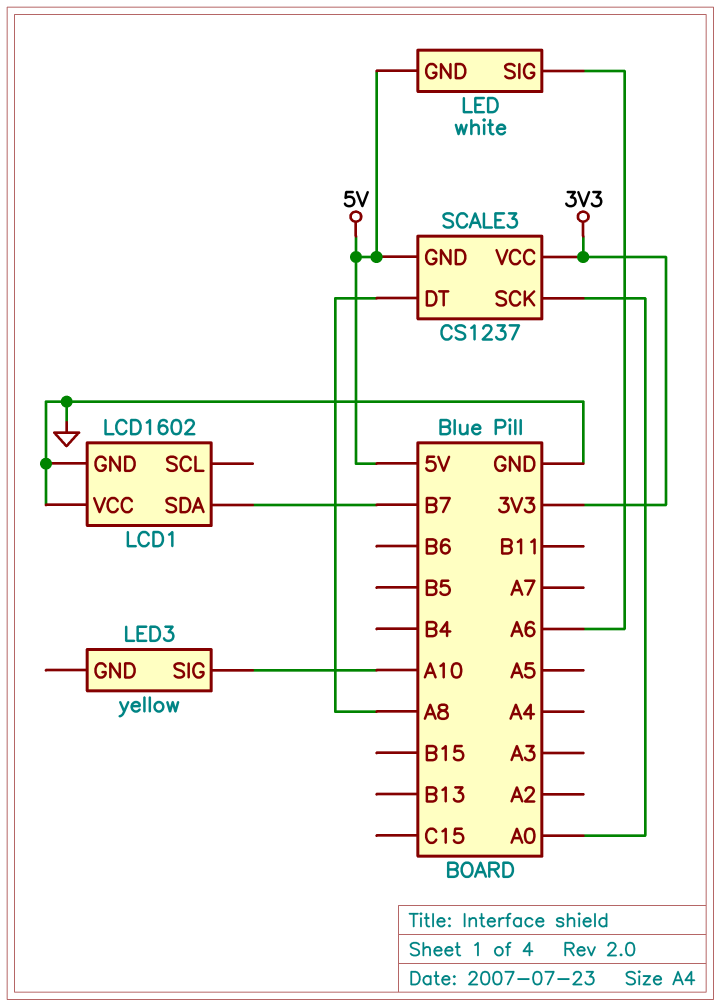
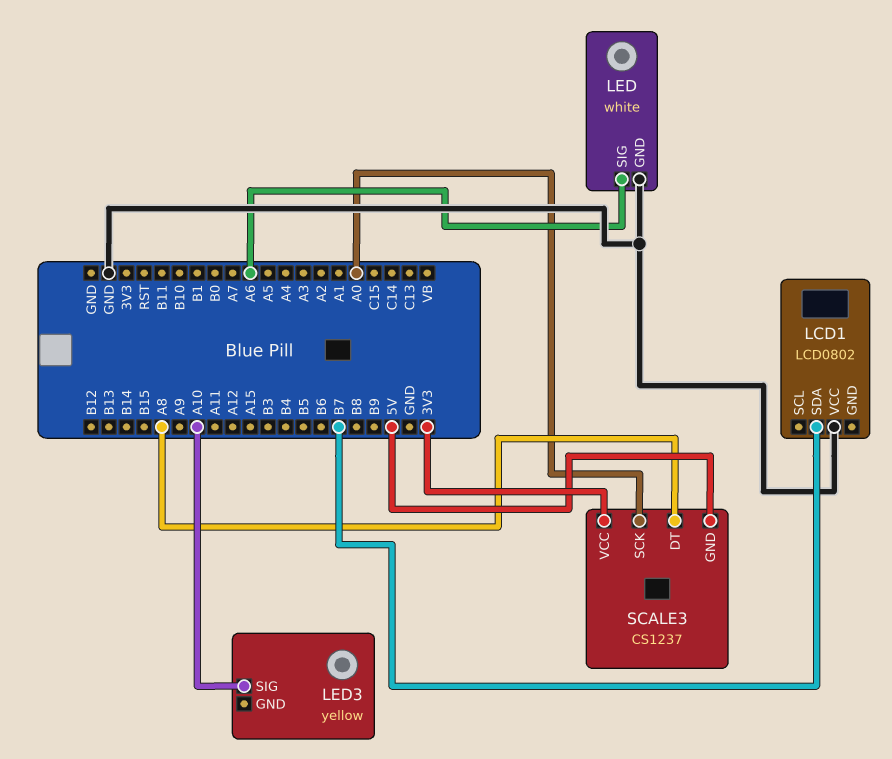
LCD1: LCD1602 -> LCD0802
LCD1 pin GND: GND -> none
LED pin GND: 5V -> GND

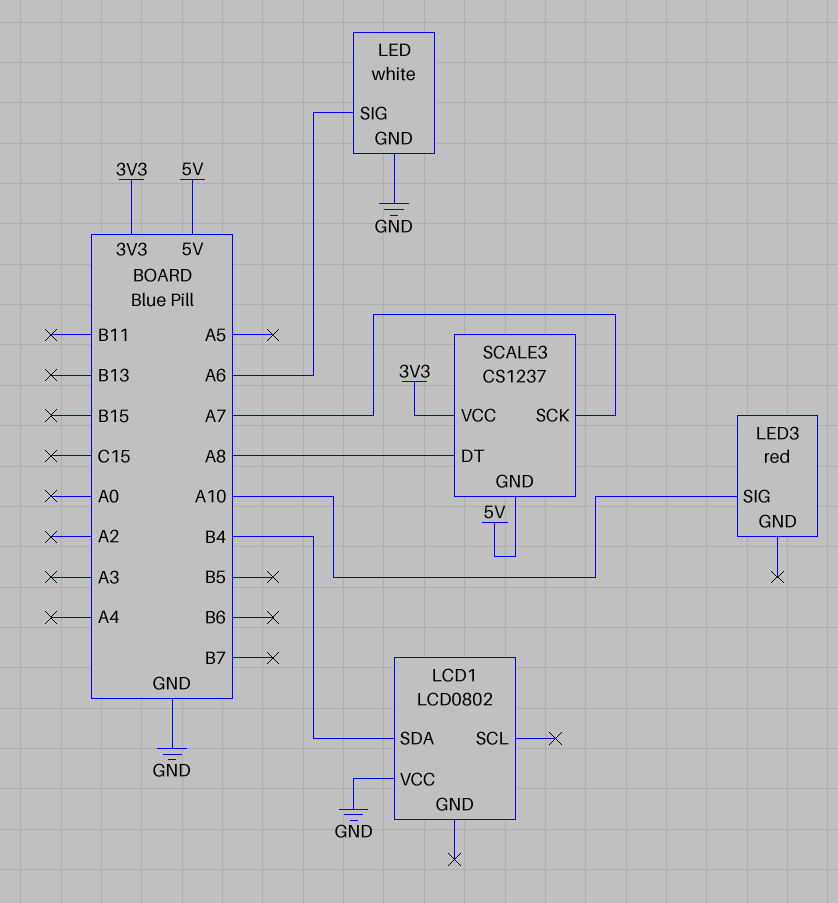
LCD1 pin SDA: B7 -> B4
LED3: yellow -> red
SCALE3 pin SCK: A0 -> A7

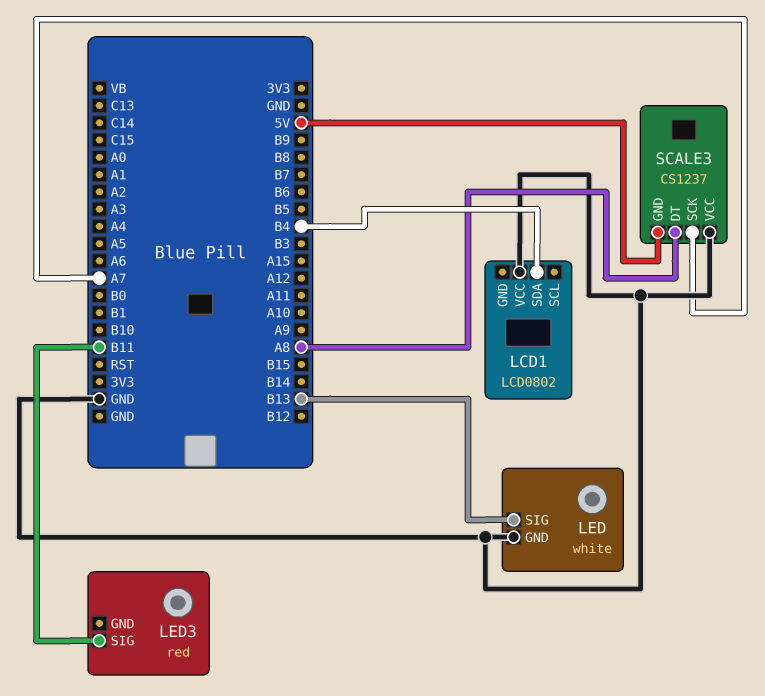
LED pin SIG: A6 -> B13
LED3 pin SIG: A10 -> B11
SCALE3 pin VCC: 3V3 -> GND

